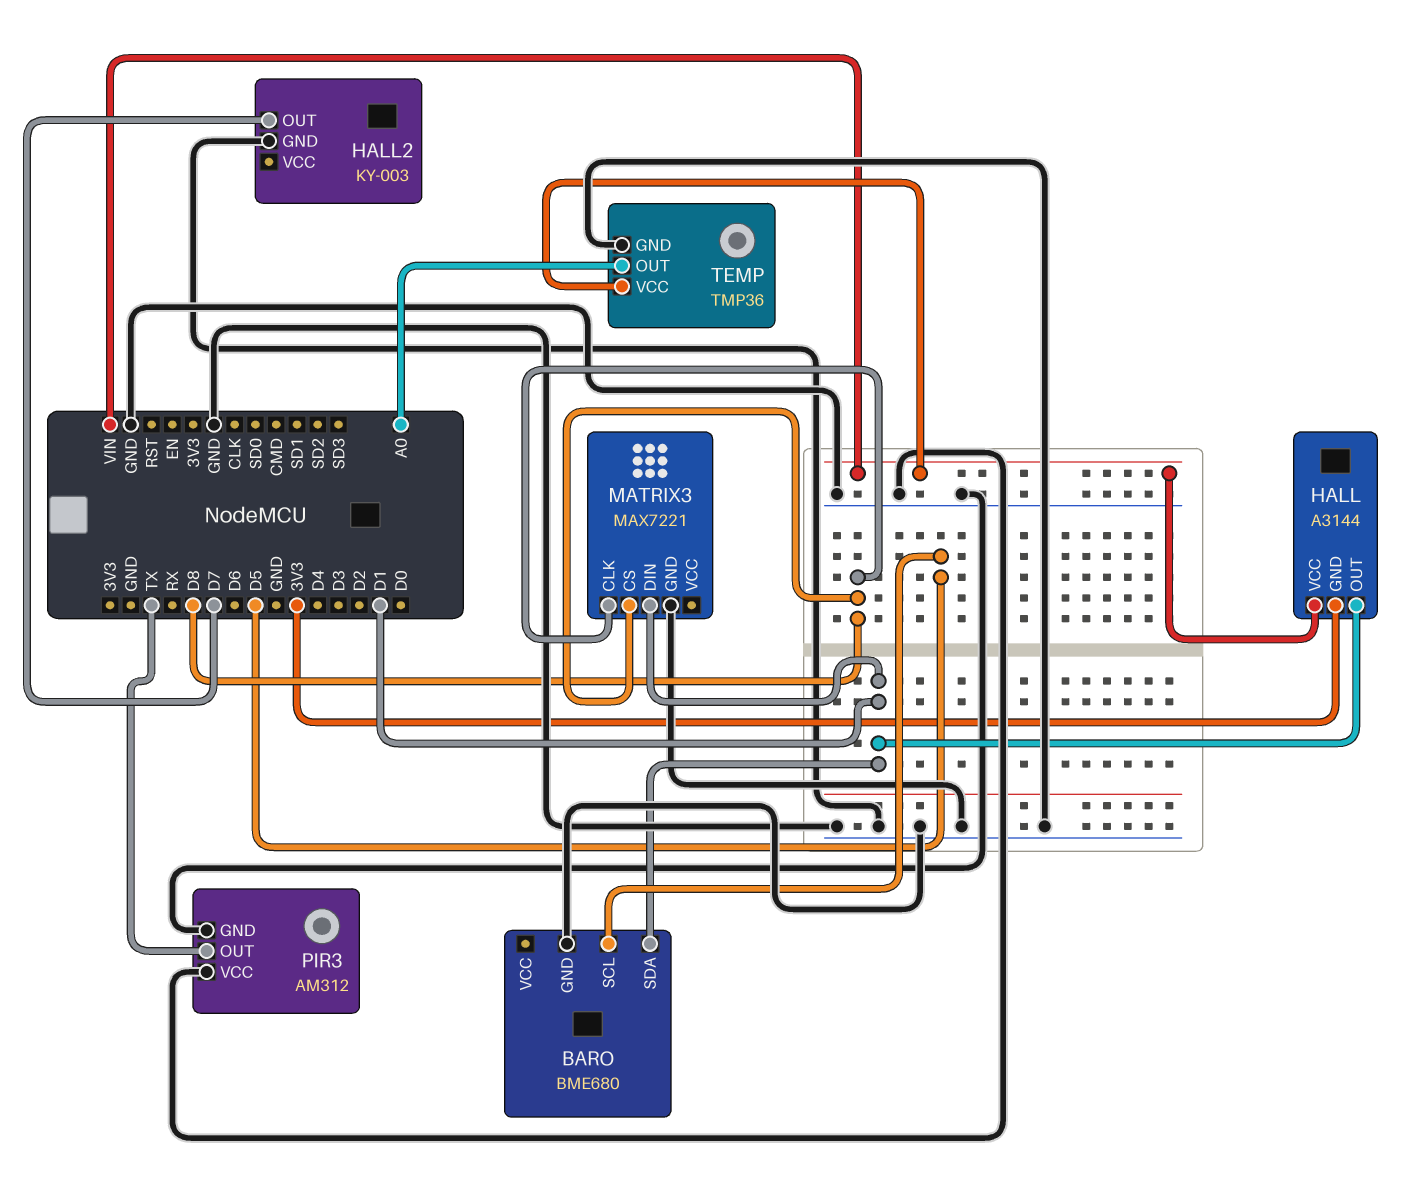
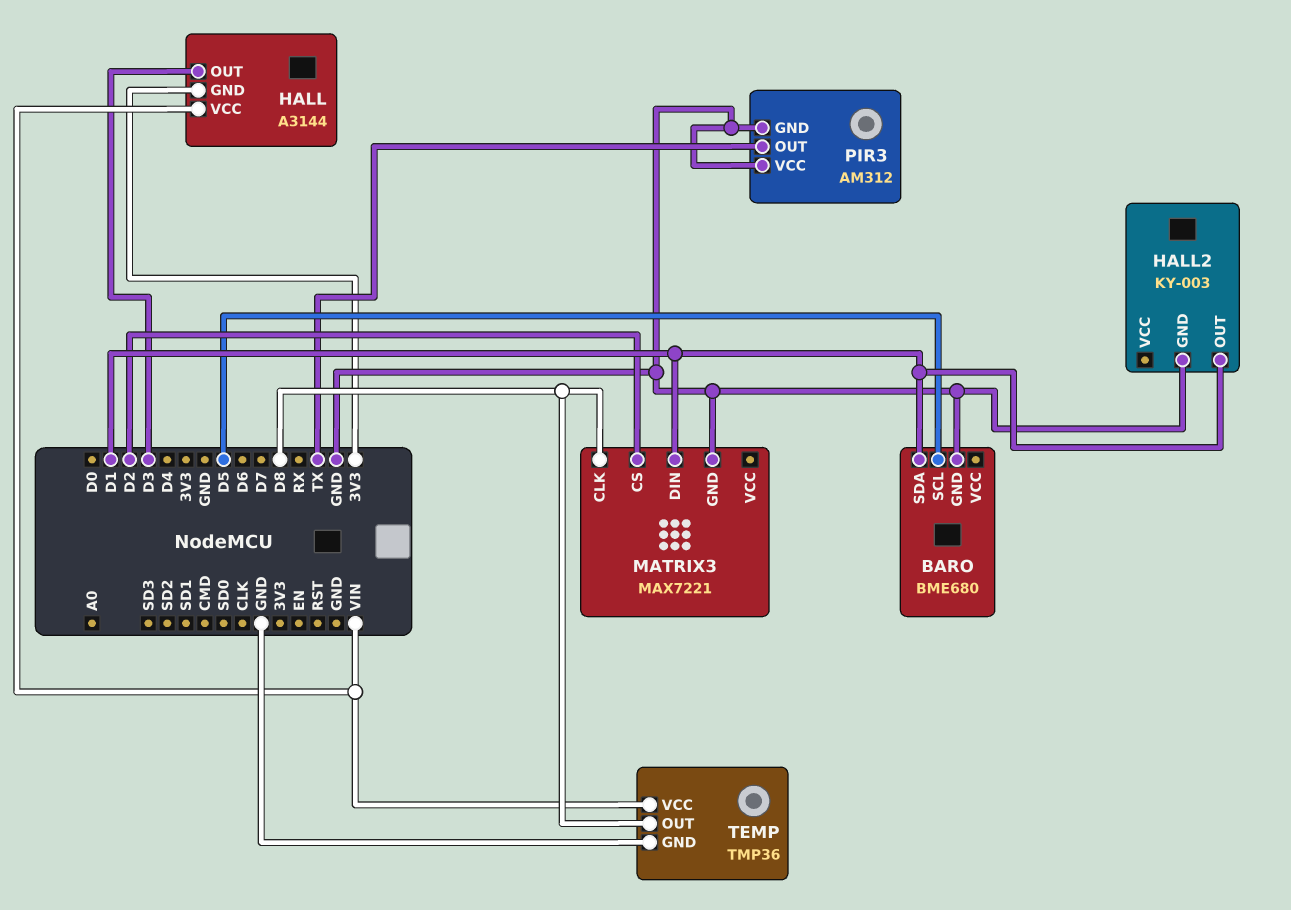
HALL pin OUT: D1 -> D3
HALL2 pin OUT: D7 -> D1
MATRIX3 pin CS: D8 -> D2
TEMP pin OUT: A0 -> D8

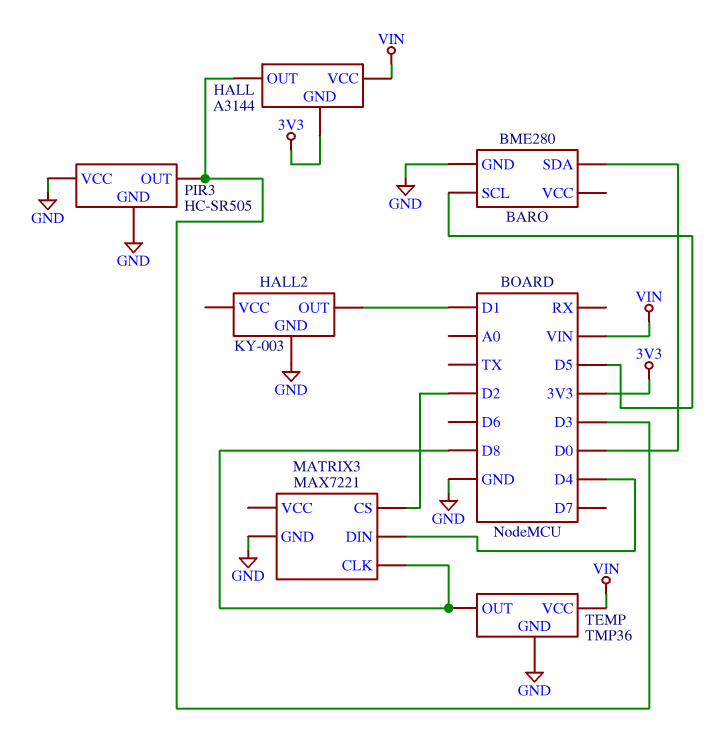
BARO: BME680 -> BME280
BARO pin SDA: D1 -> D0
MATRIX3 pin DIN: D1 -> D4
PIR3: AM312 -> HC-SR505
PIR3 pin OUT: TX -> D3

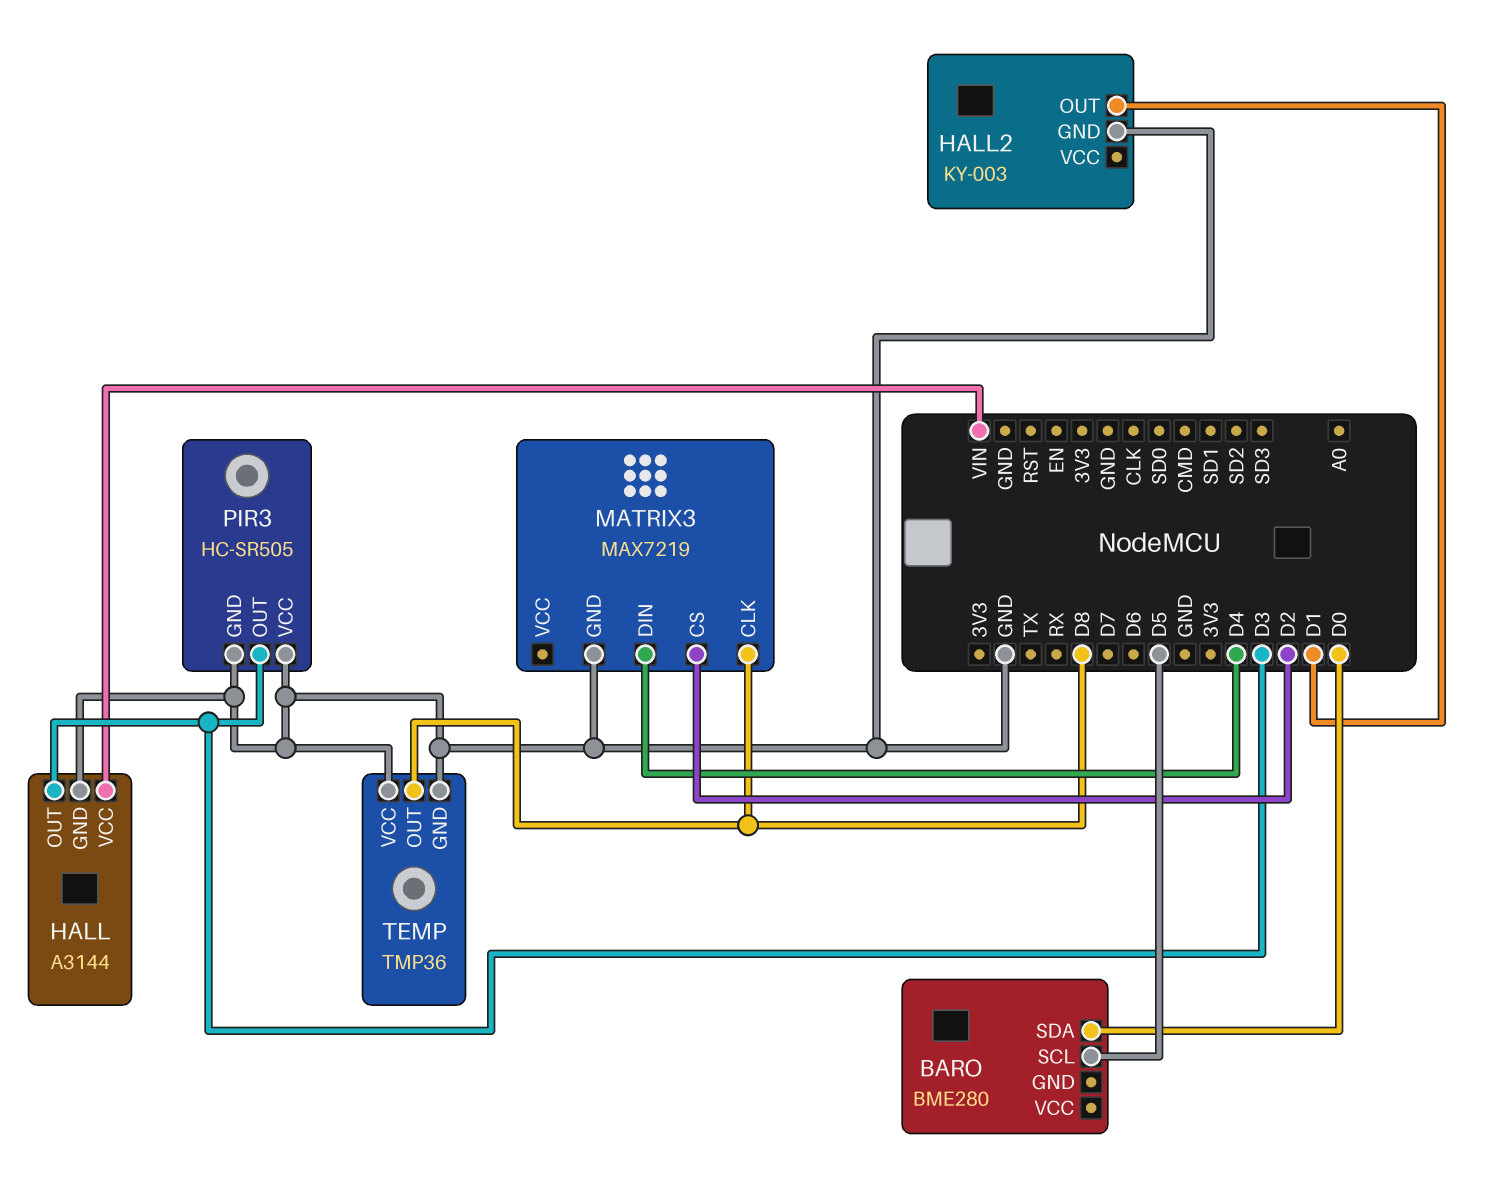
BARO pin GND: GND -> none
HALL pin GND: 3V3 -> GND
MATRIX3: MAX7221 -> MAX7219
TEMP pin VCC: VIN -> GND

